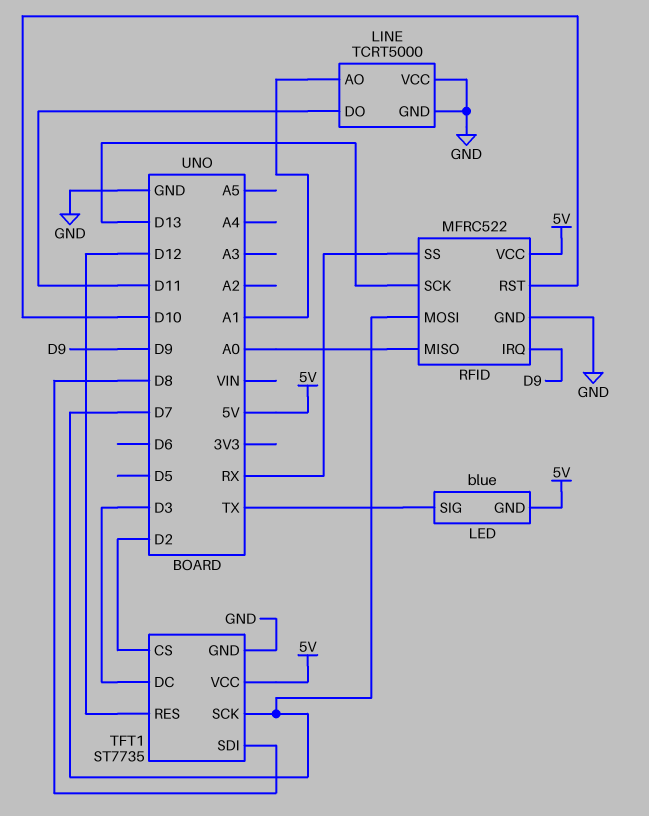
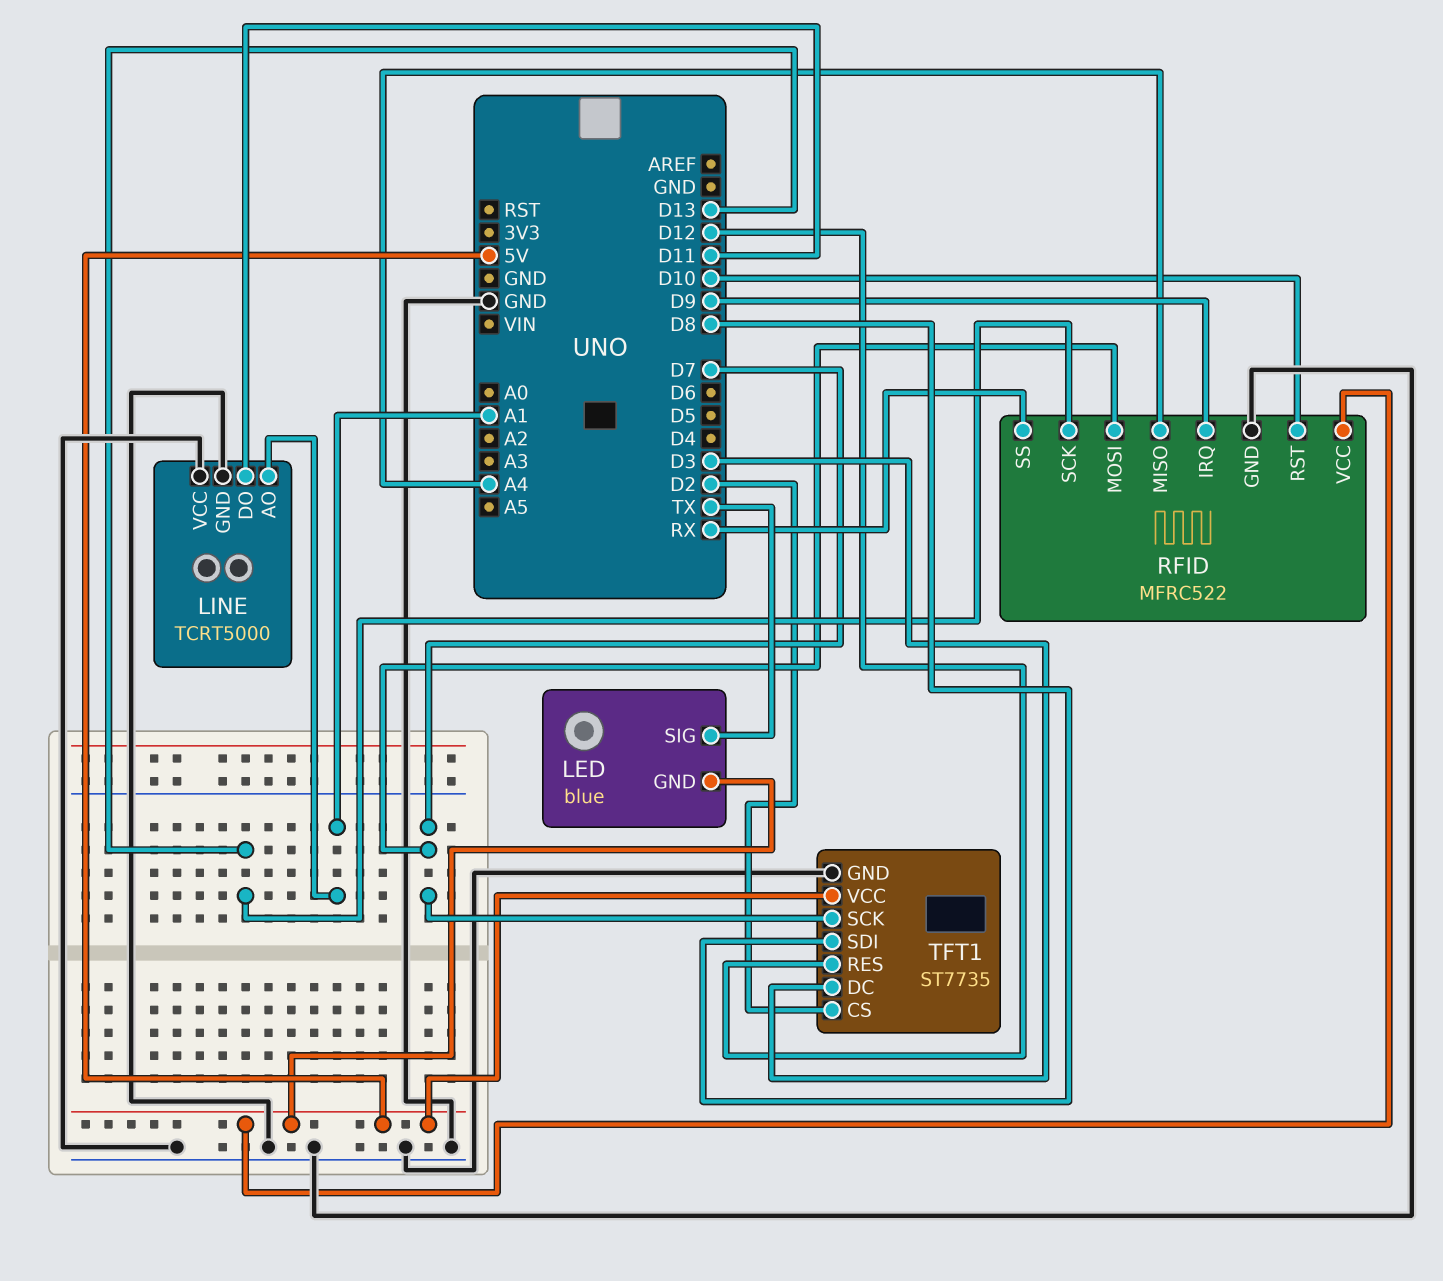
RFID pin MISO: A0 -> A4

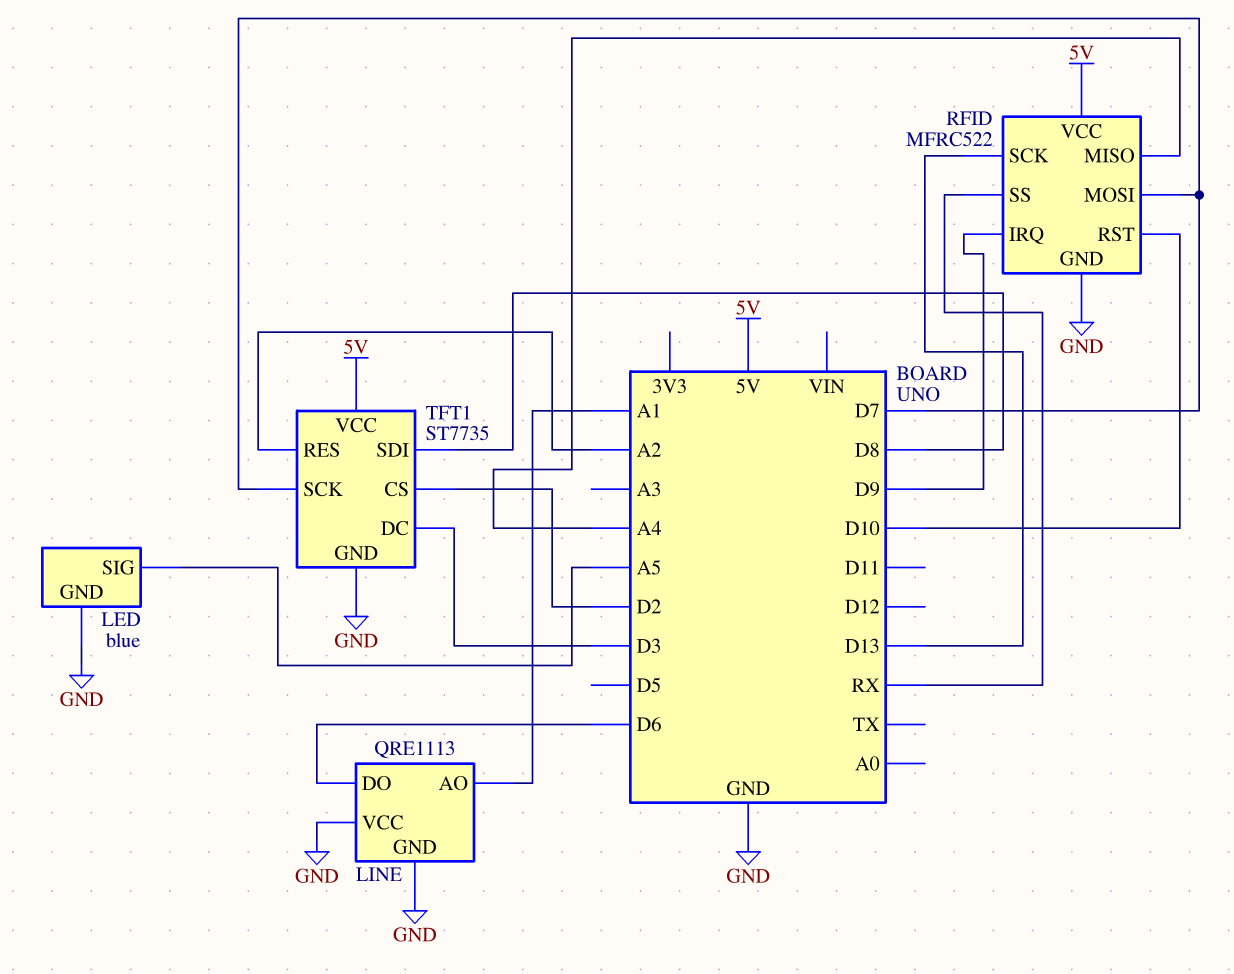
LED pin GND: 5V -> GND
LED pin SIG: TX -> A5
LINE: TCRT5000 -> QRE1113
LINE pin DO: D11 -> D6
TFT1 pin RES: D12 -> A2

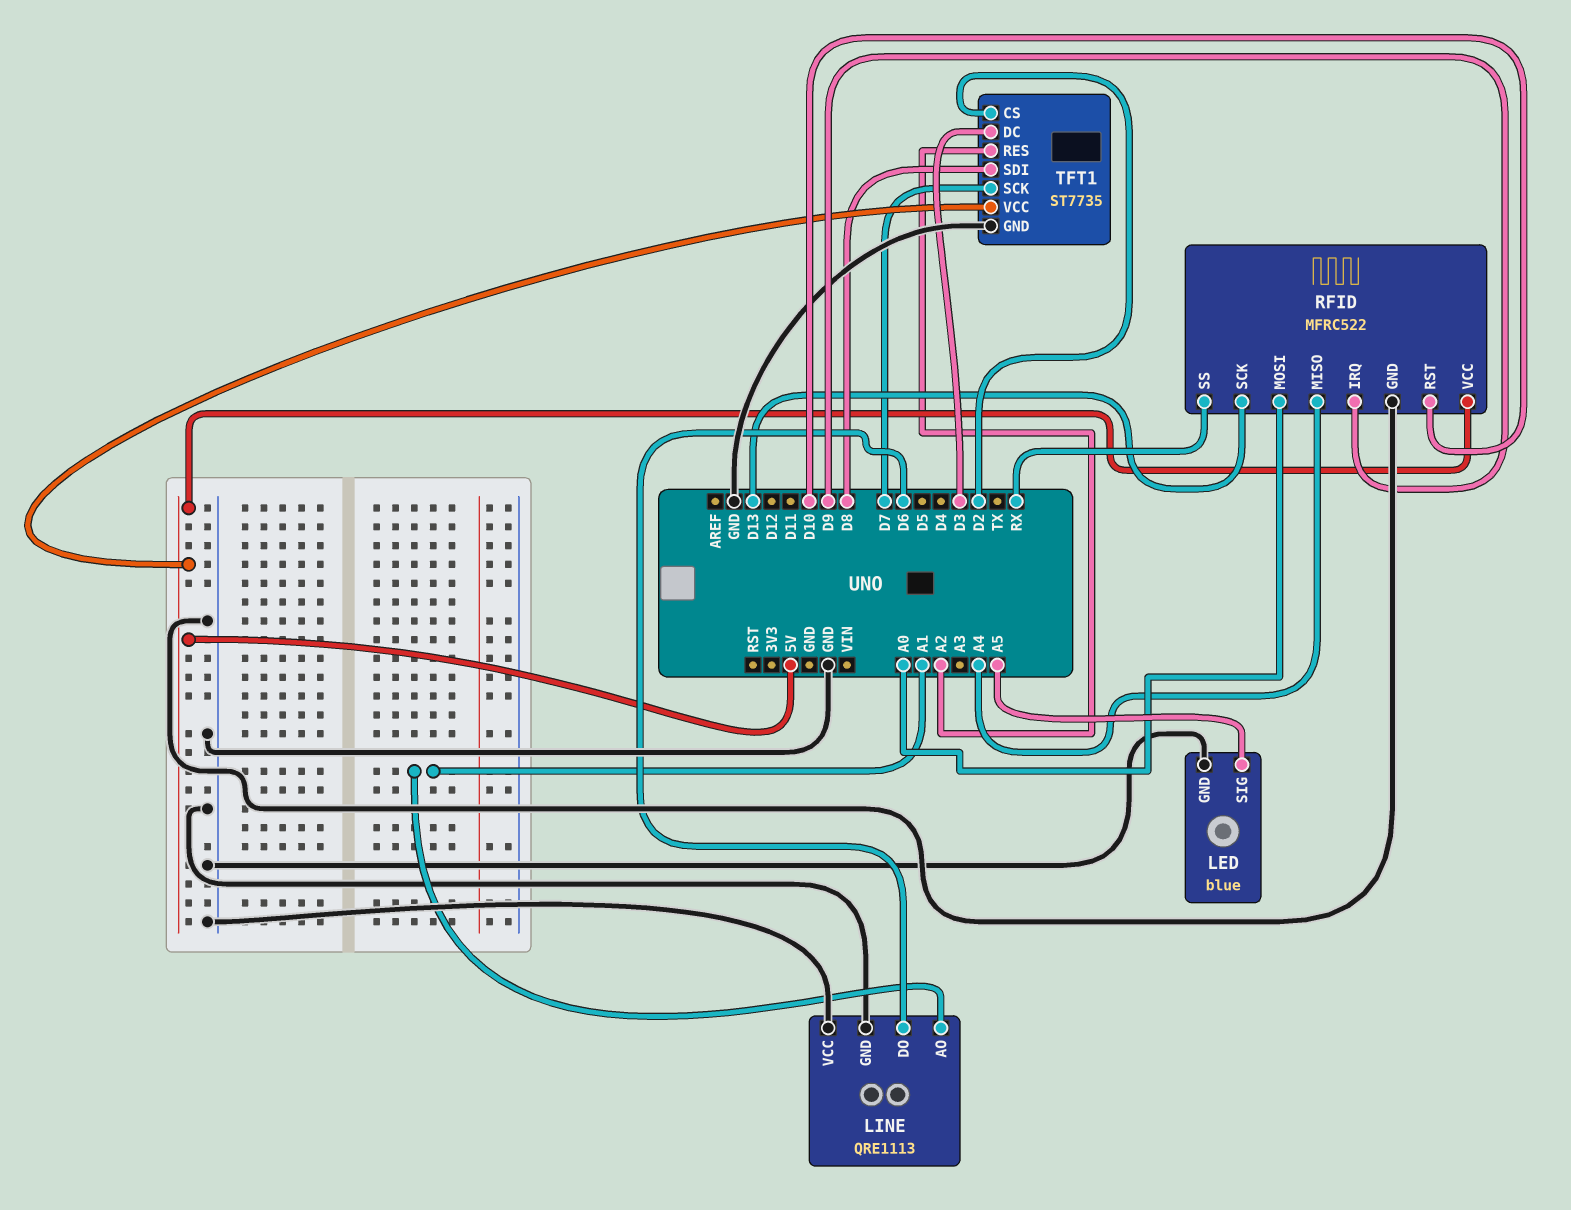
RFID pin MOSI: D7 -> A0

